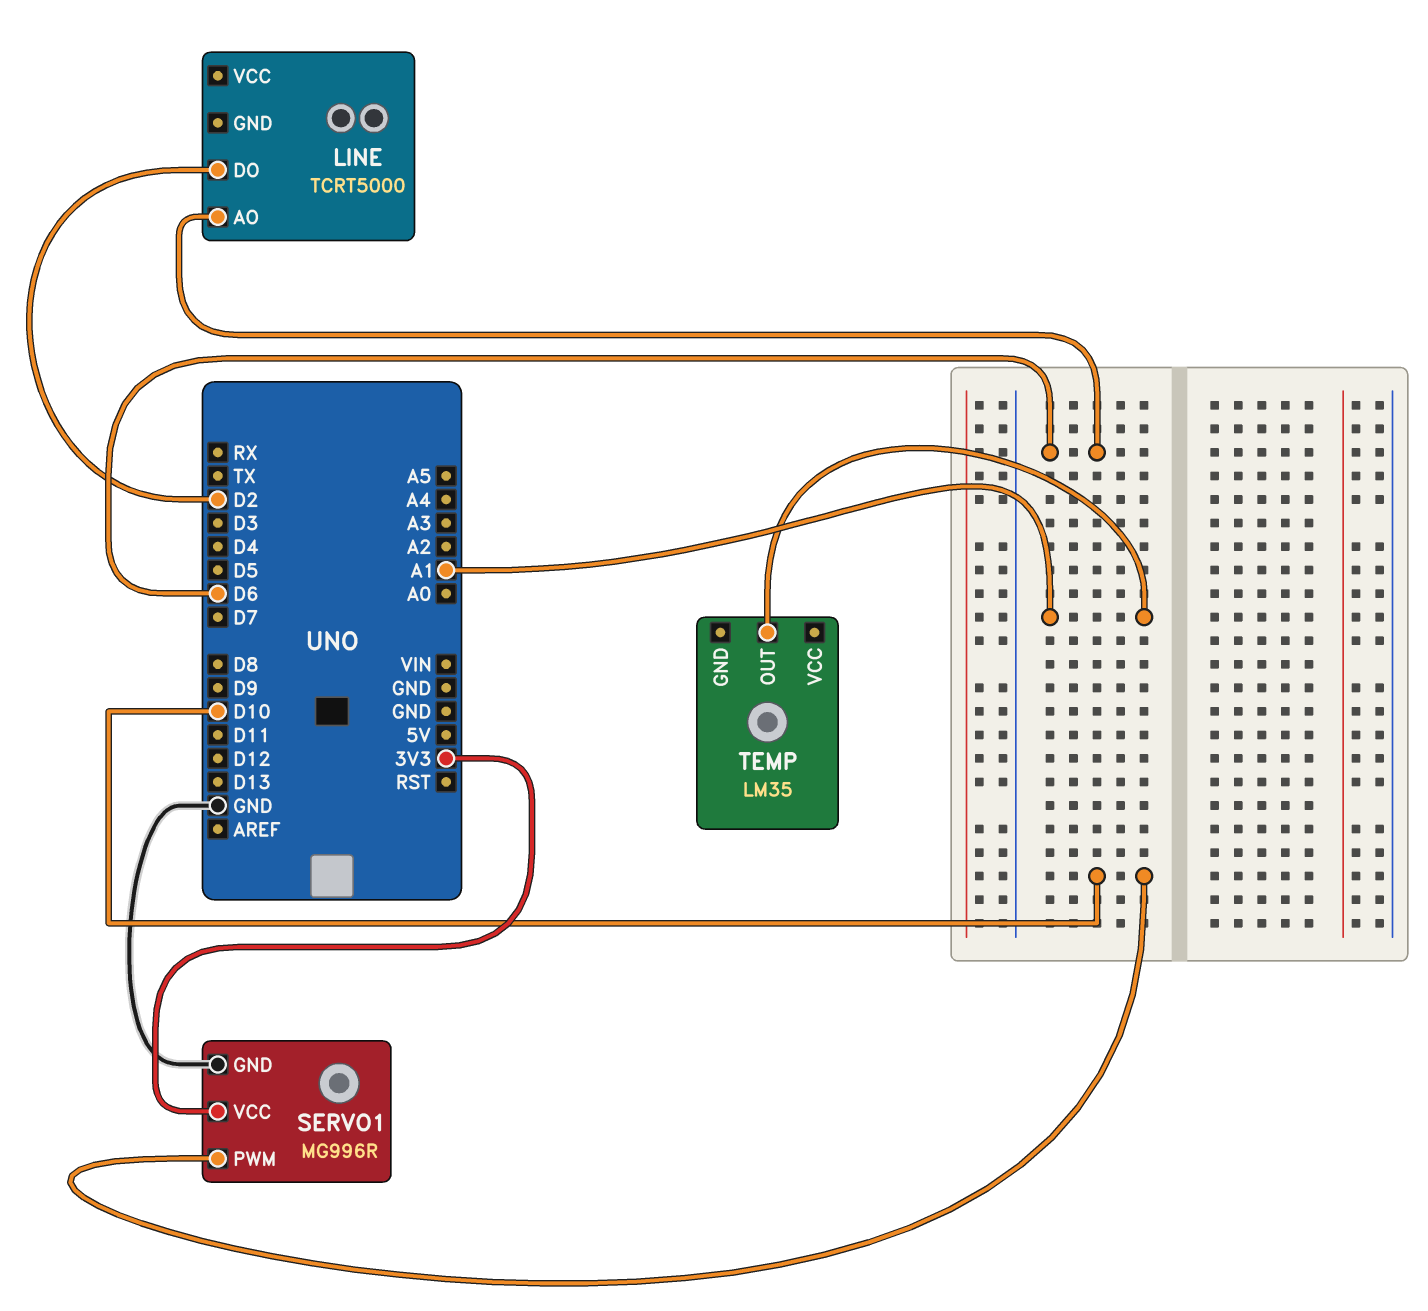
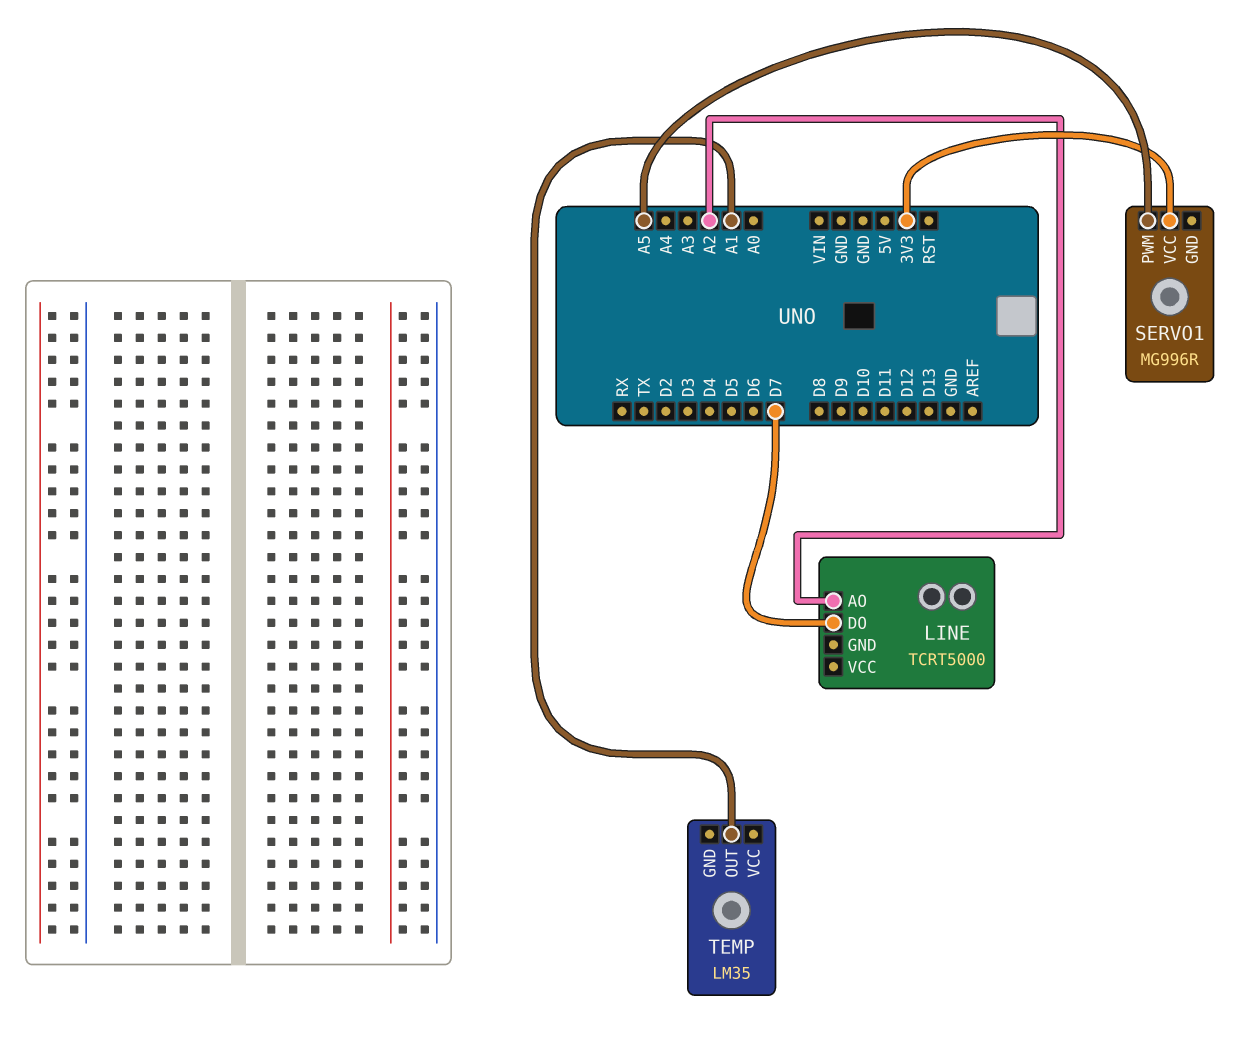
LINE pin AO: D6 -> A2
LINE pin DO: D2 -> D7
SERVO1 pin GND: GND -> none
SERVO1 pin PWM: D10 -> A5

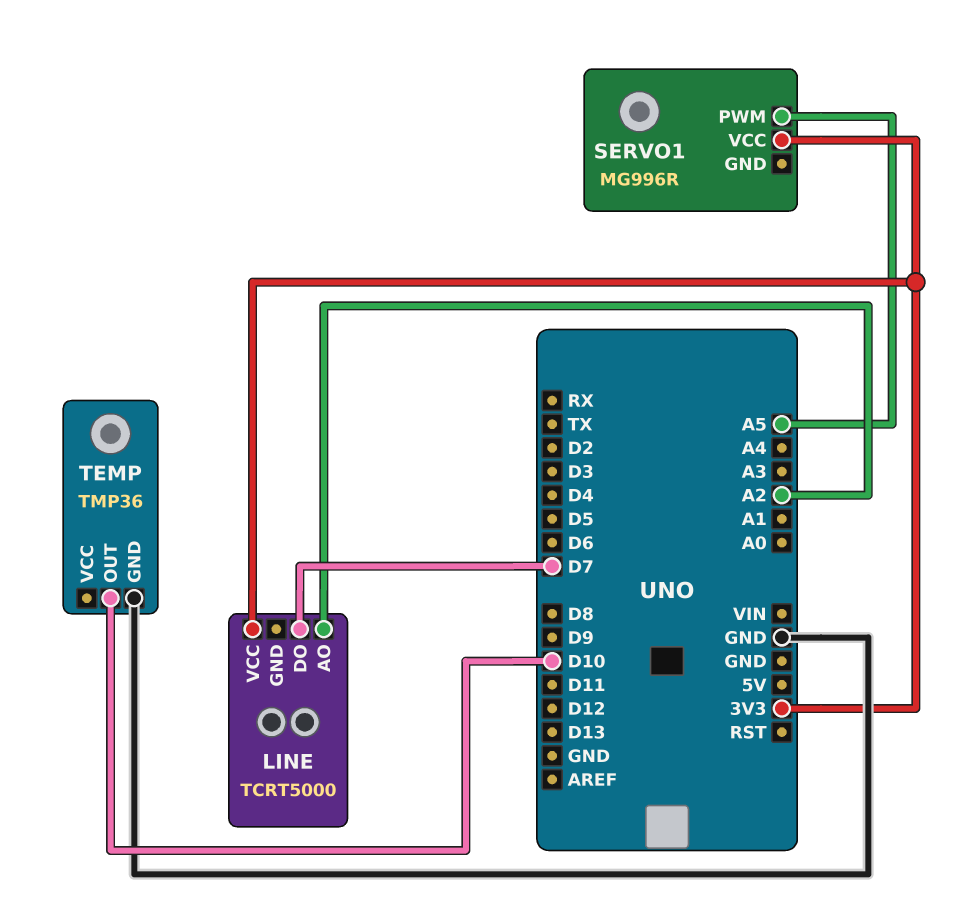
LINE pin VCC: none -> 3V3
TEMP: LM35 -> TMP36
TEMP pin GND: none -> GND
TEMP pin OUT: A1 -> D10

